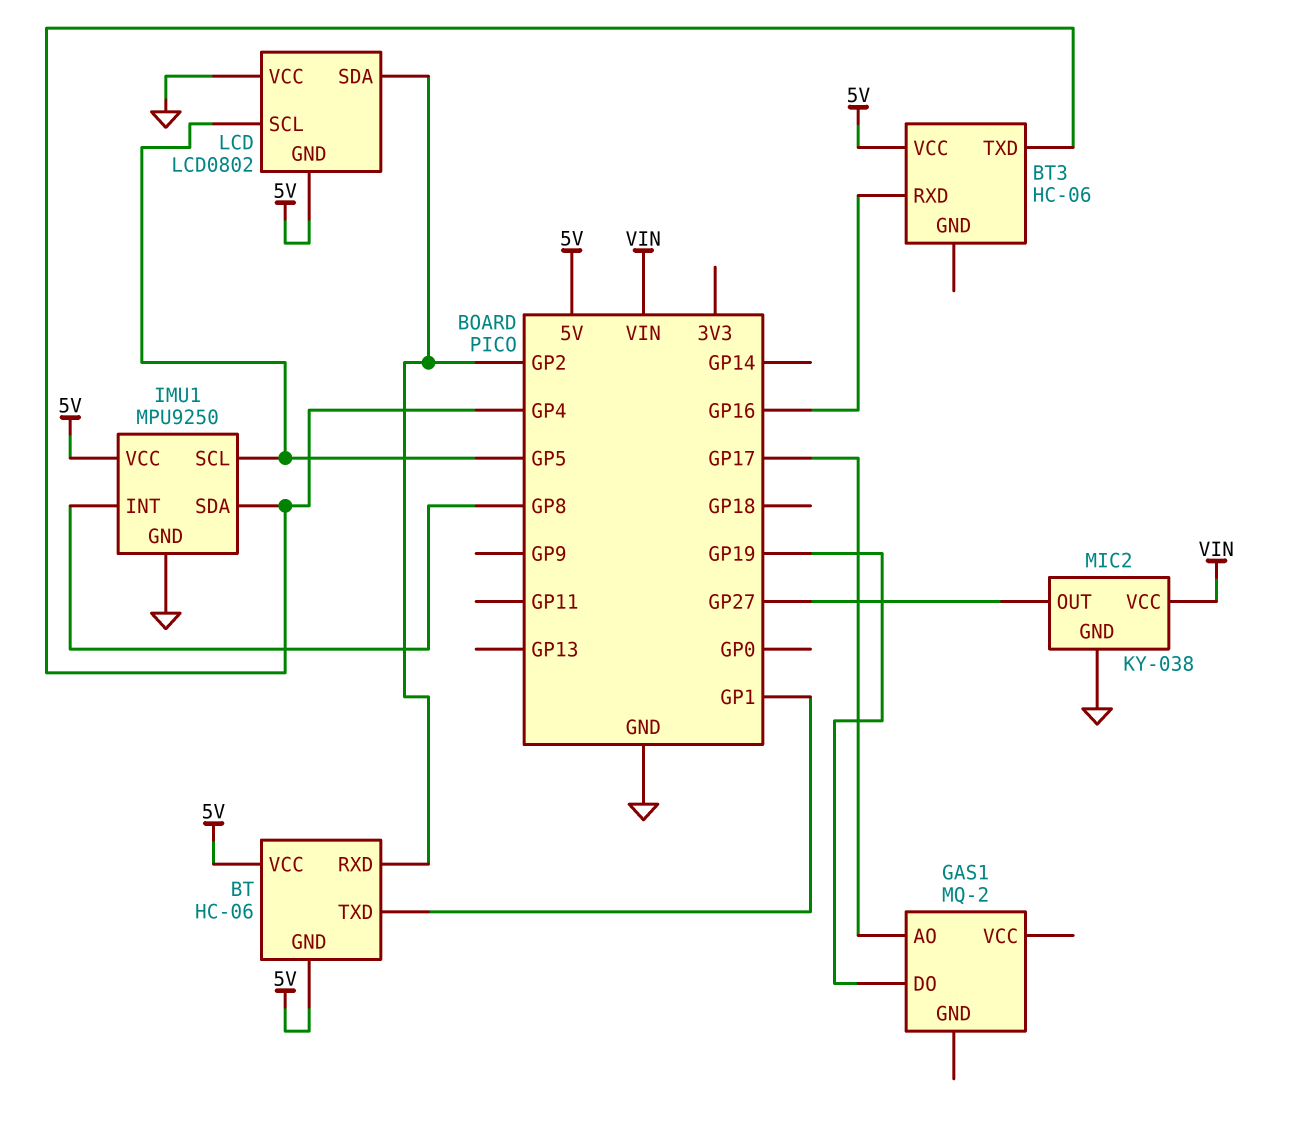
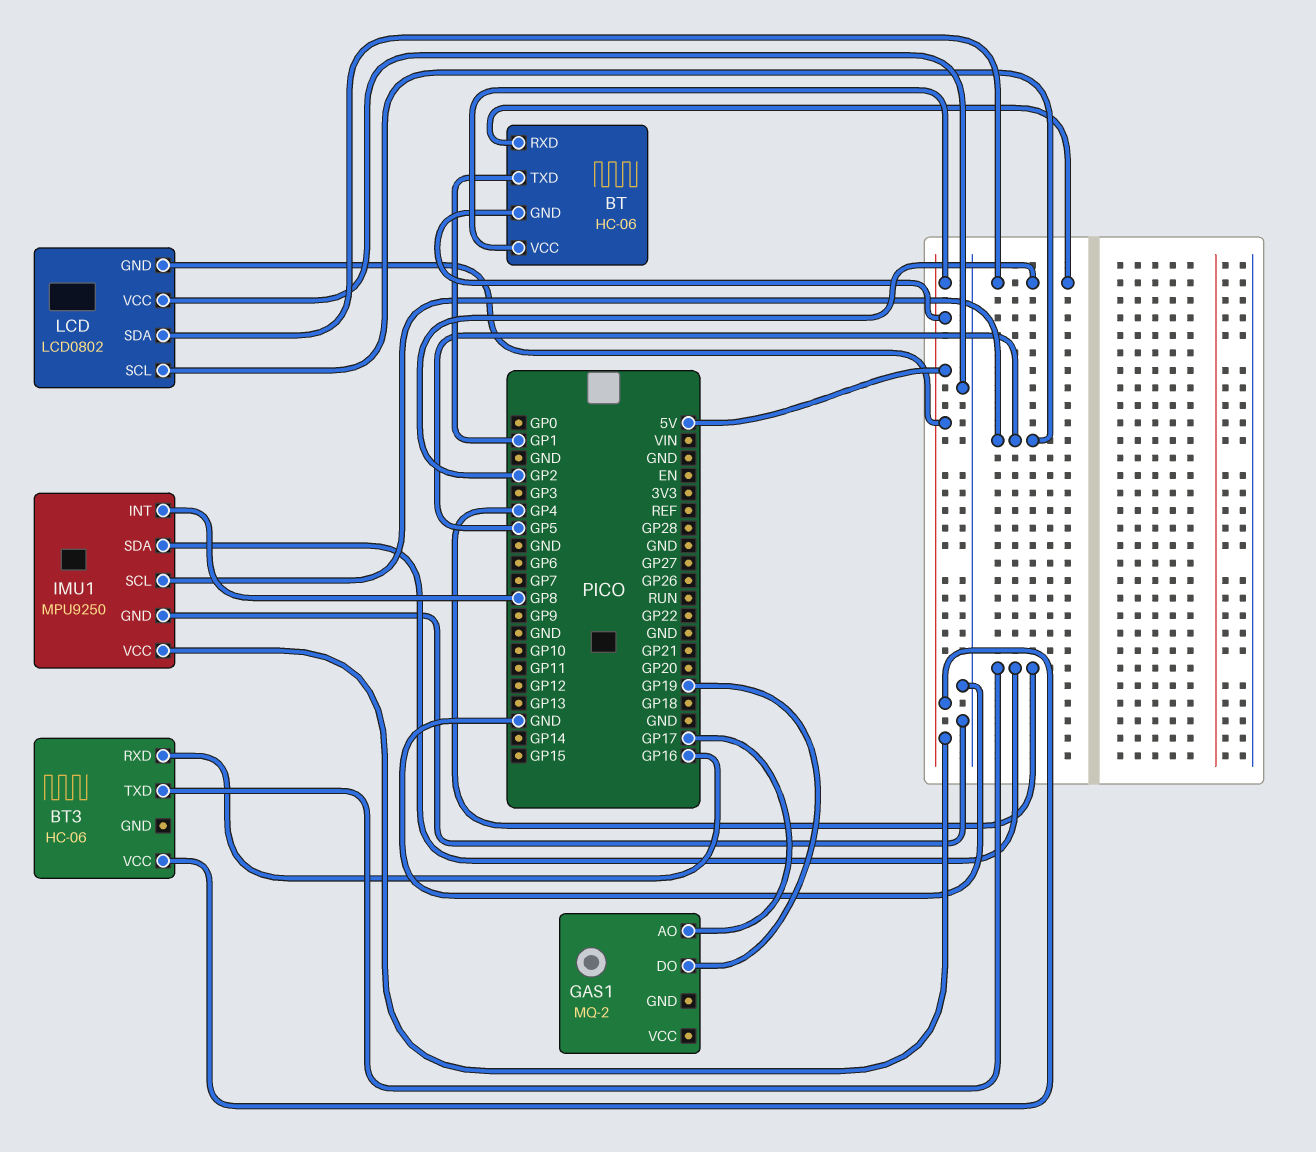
MIC2: KY-038 -> none
MIC2 pin GND: GND -> none
MIC2 pin OUT: GP27 -> none
MIC2 pin VCC: VIN -> none

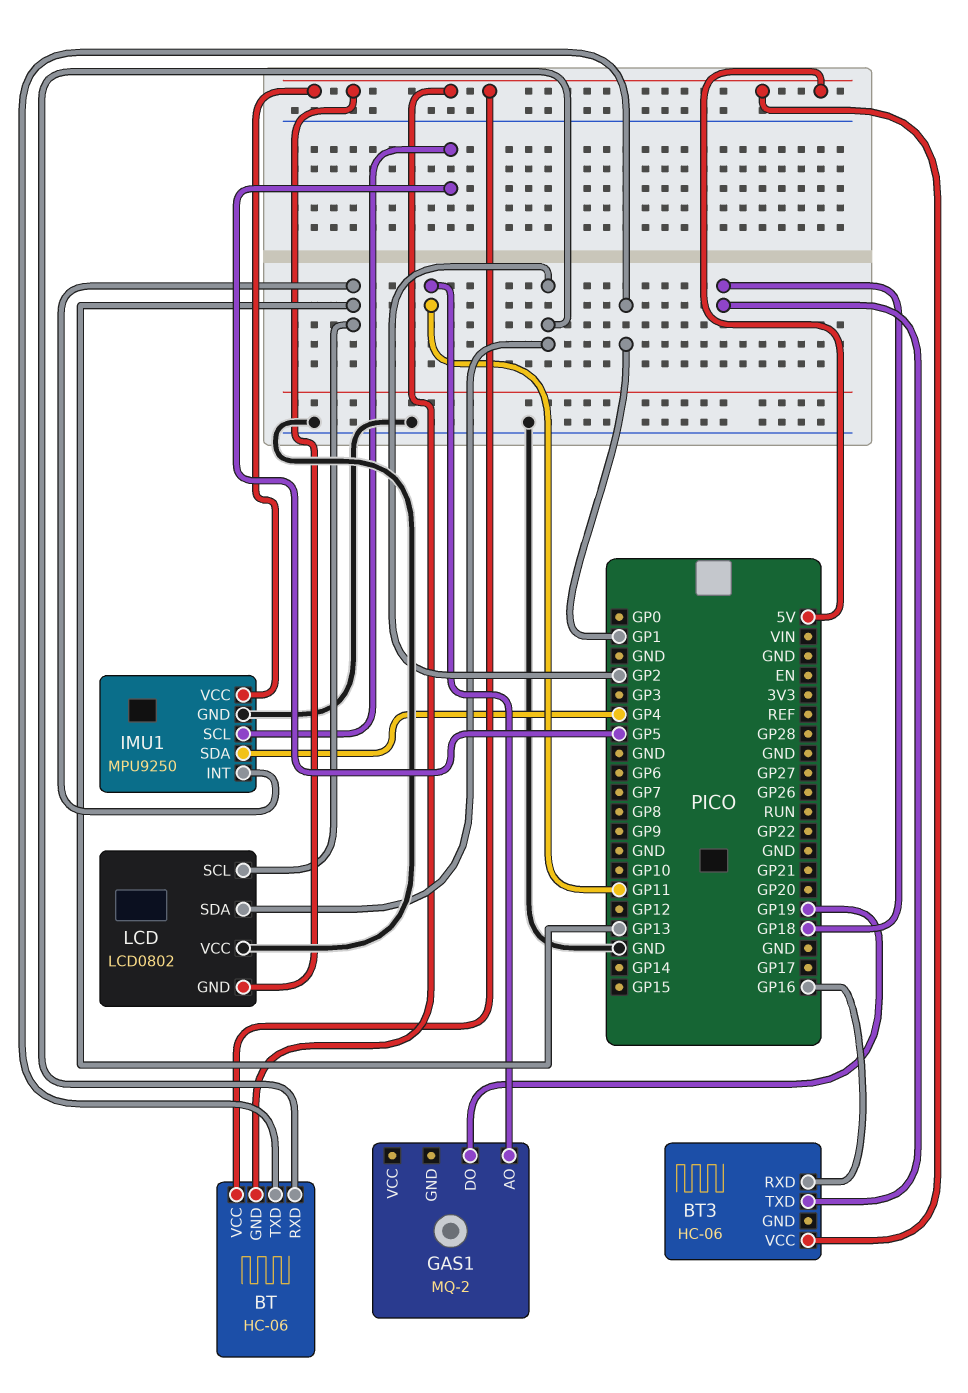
BT3 pin TXD: GP4 -> GP18
GAS1 pin AO: GP17 -> GP11
IMU1 pin INT: GP8 -> GP13
LCD pin SCL: GP5 -> GP13

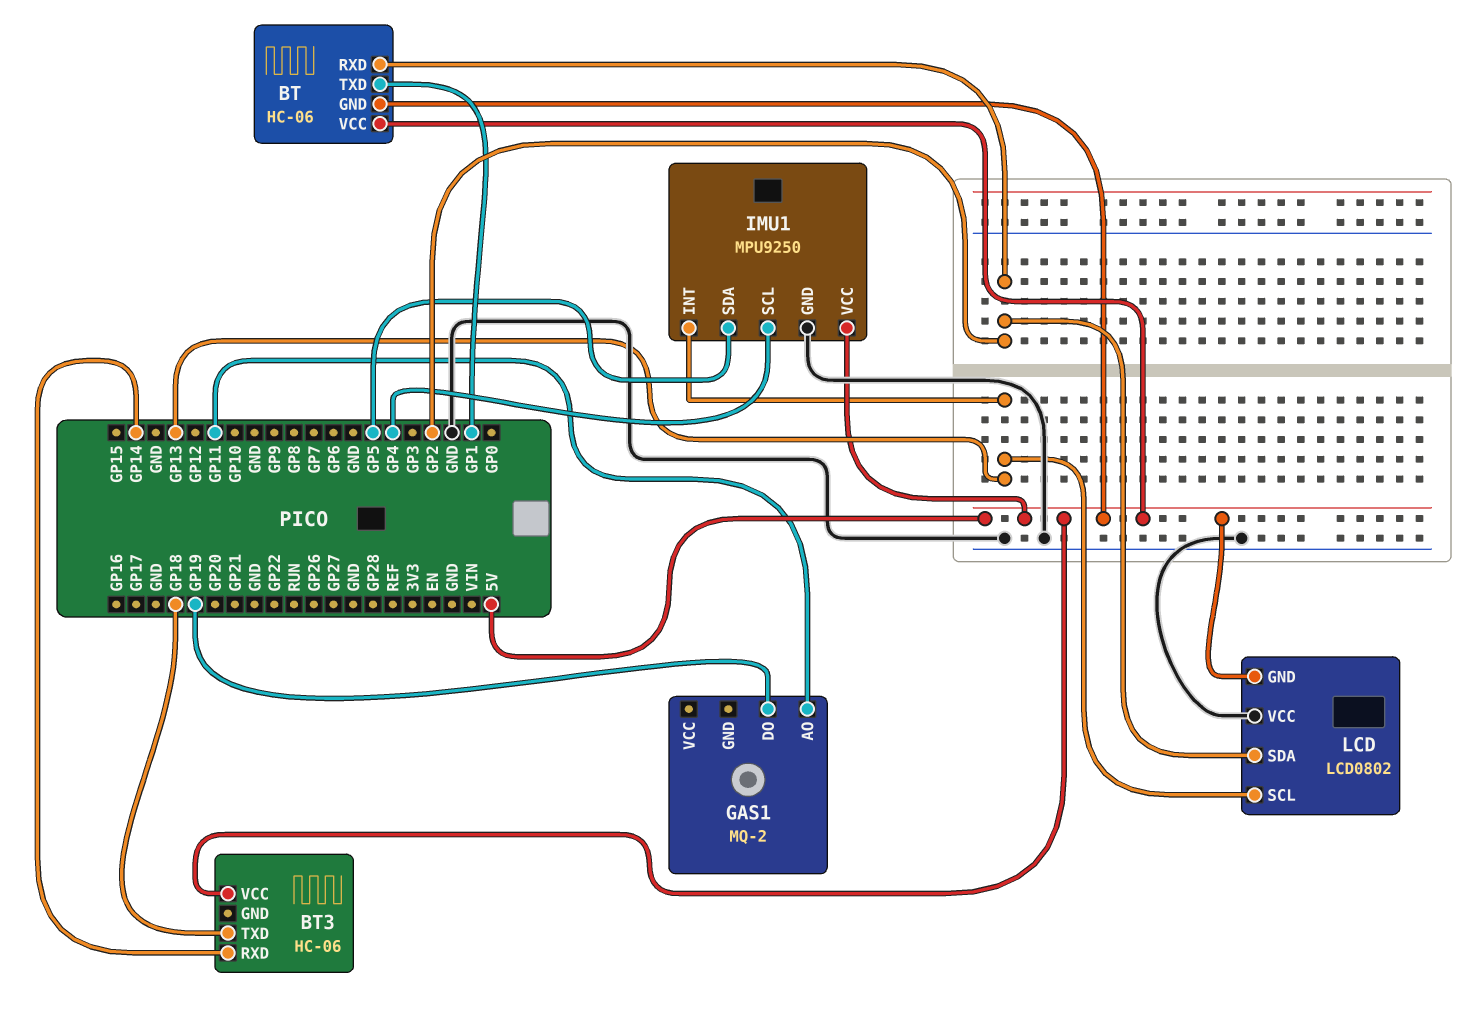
BT3 pin RXD: GP16 -> GP14
IMU1 pin SCL: GP5 -> GP4
IMU1 pin SDA: GP4 -> GP5

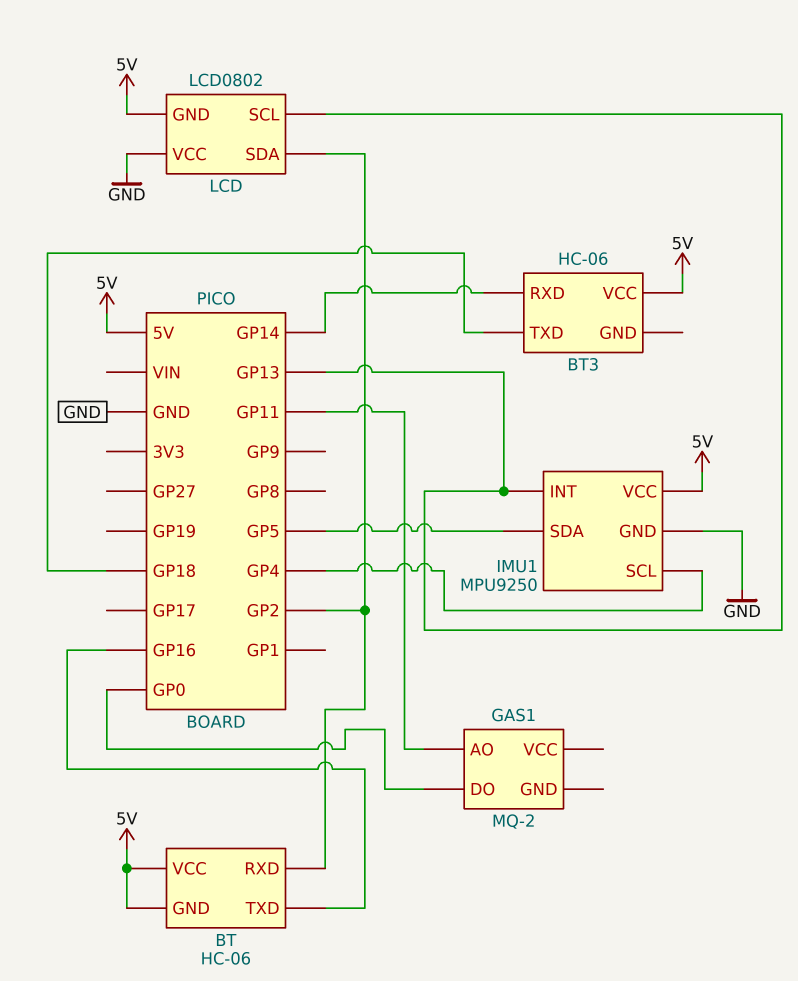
BT pin TXD: GP1 -> GP16
GAS1 pin DO: GP19 -> GP0

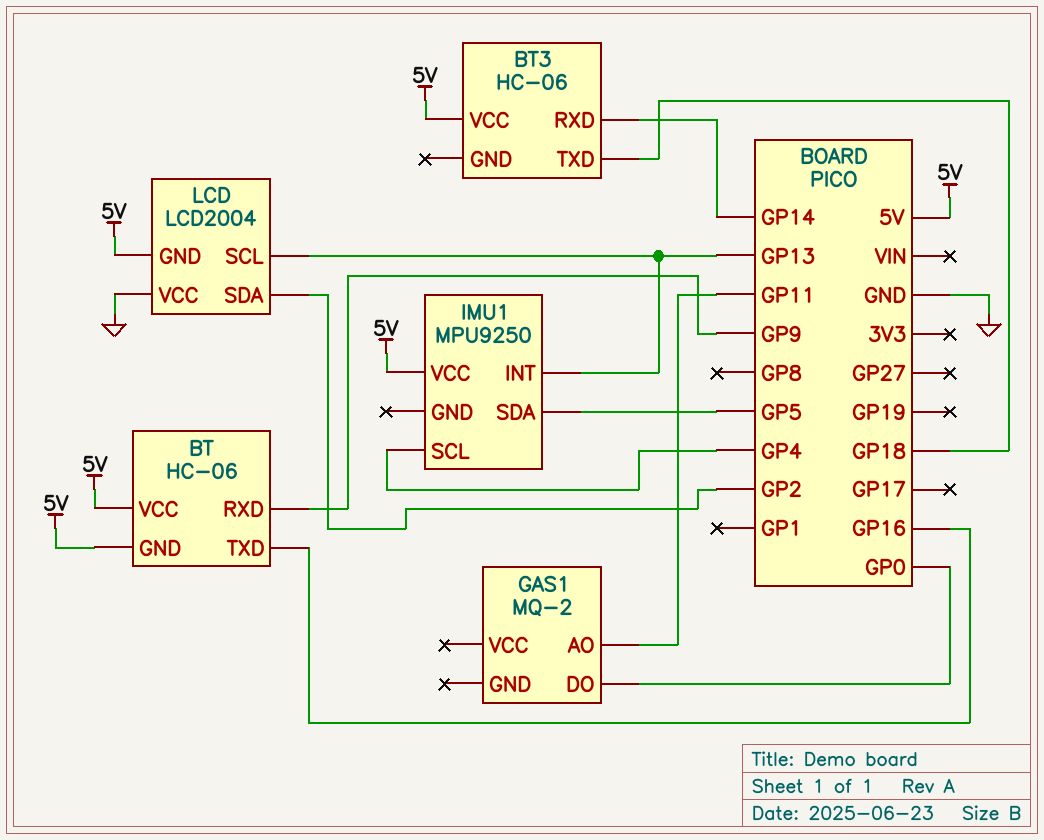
BT pin RXD: GP2 -> GP9
IMU1 pin GND: GND -> none
LCD: LCD0802 -> LCD2004

